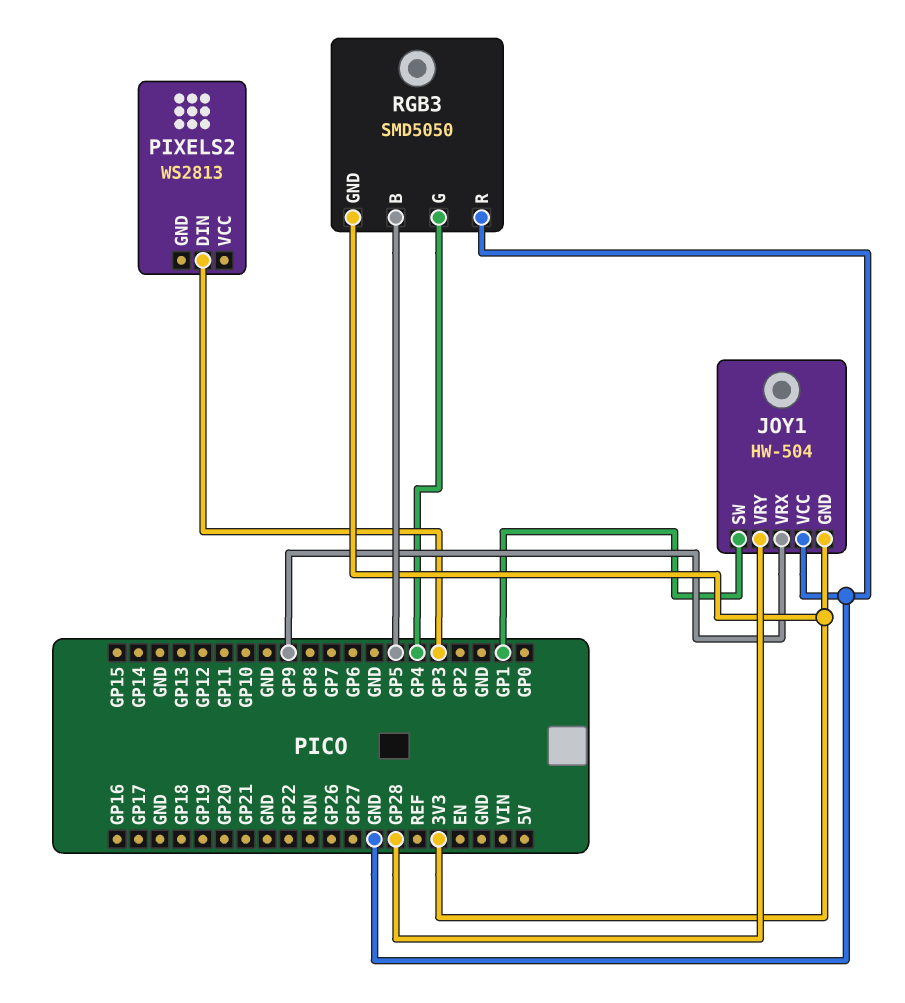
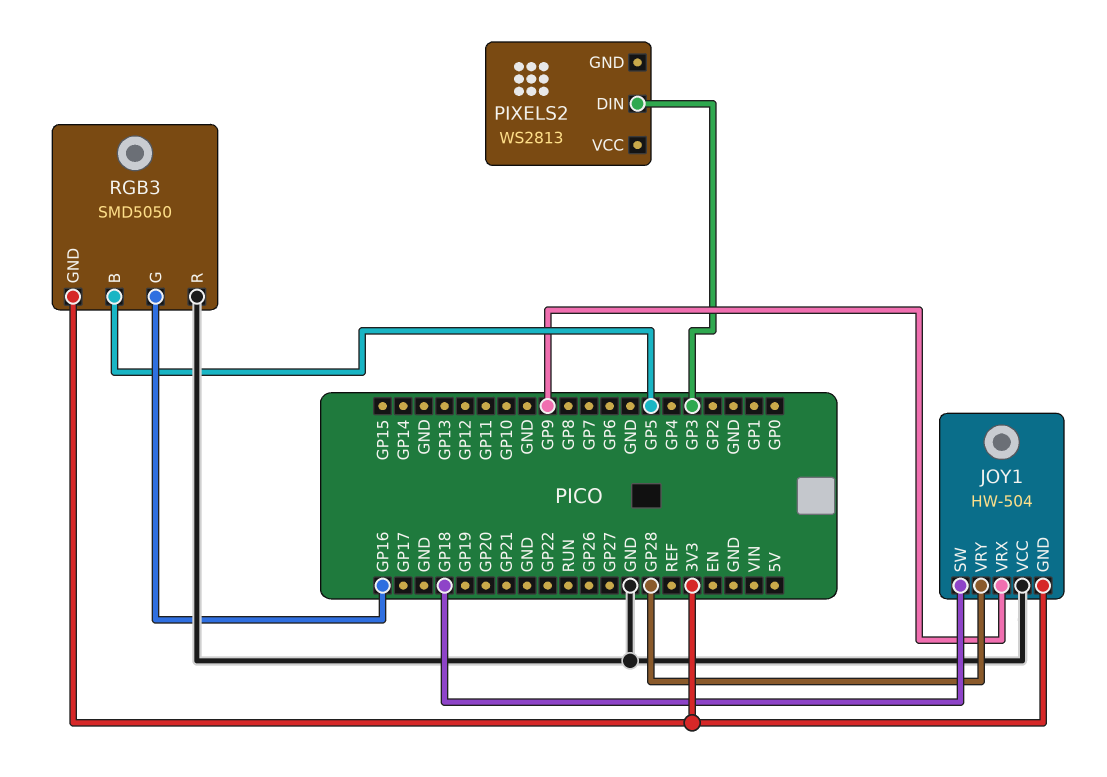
JOY1 pin SW: GP1 -> GP18
RGB3 pin G: GP4 -> GP16

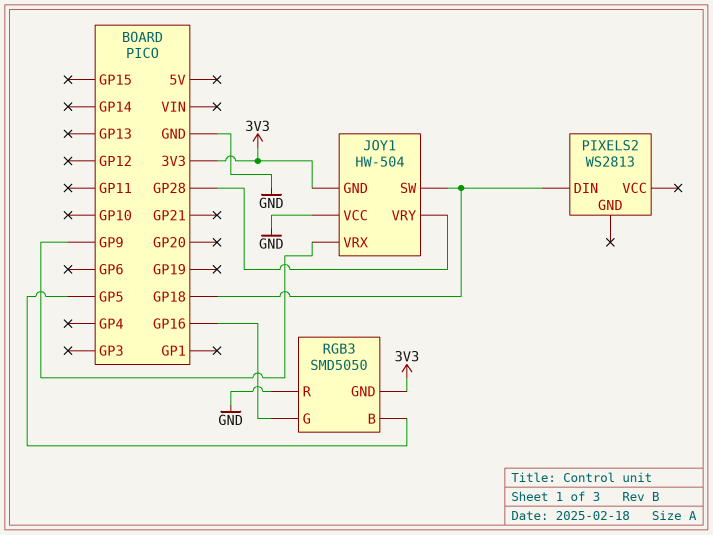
PIXELS2 pin DIN: GP3 -> GP18

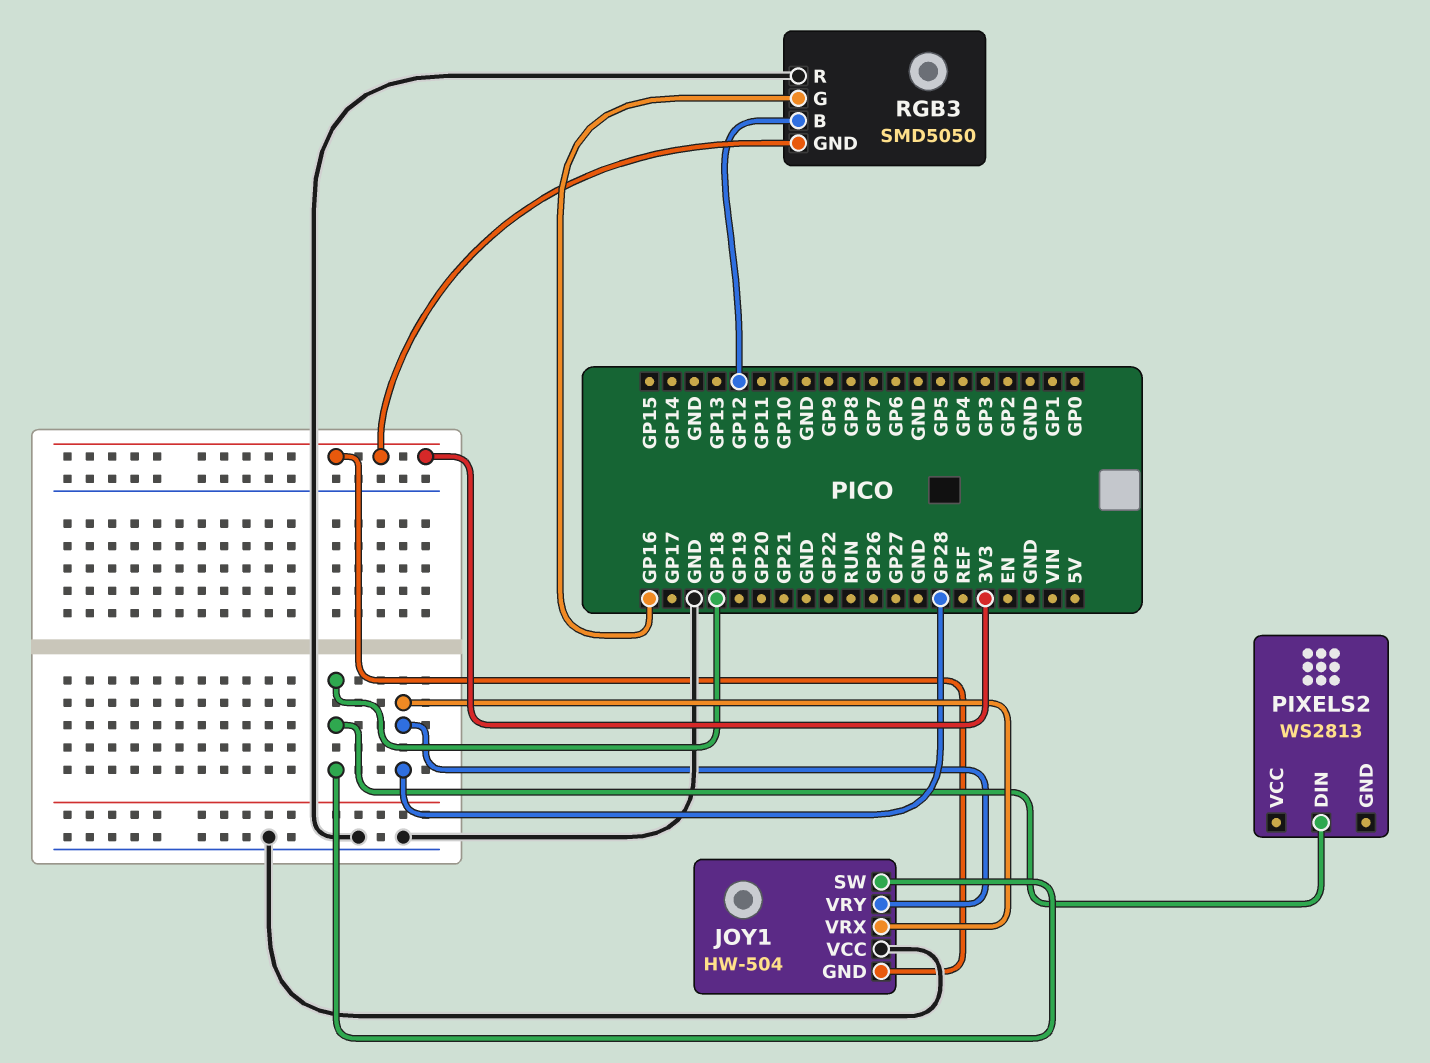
JOY1 pin VRX: GP9 -> GP28
RGB3 pin B: GP5 -> GP12

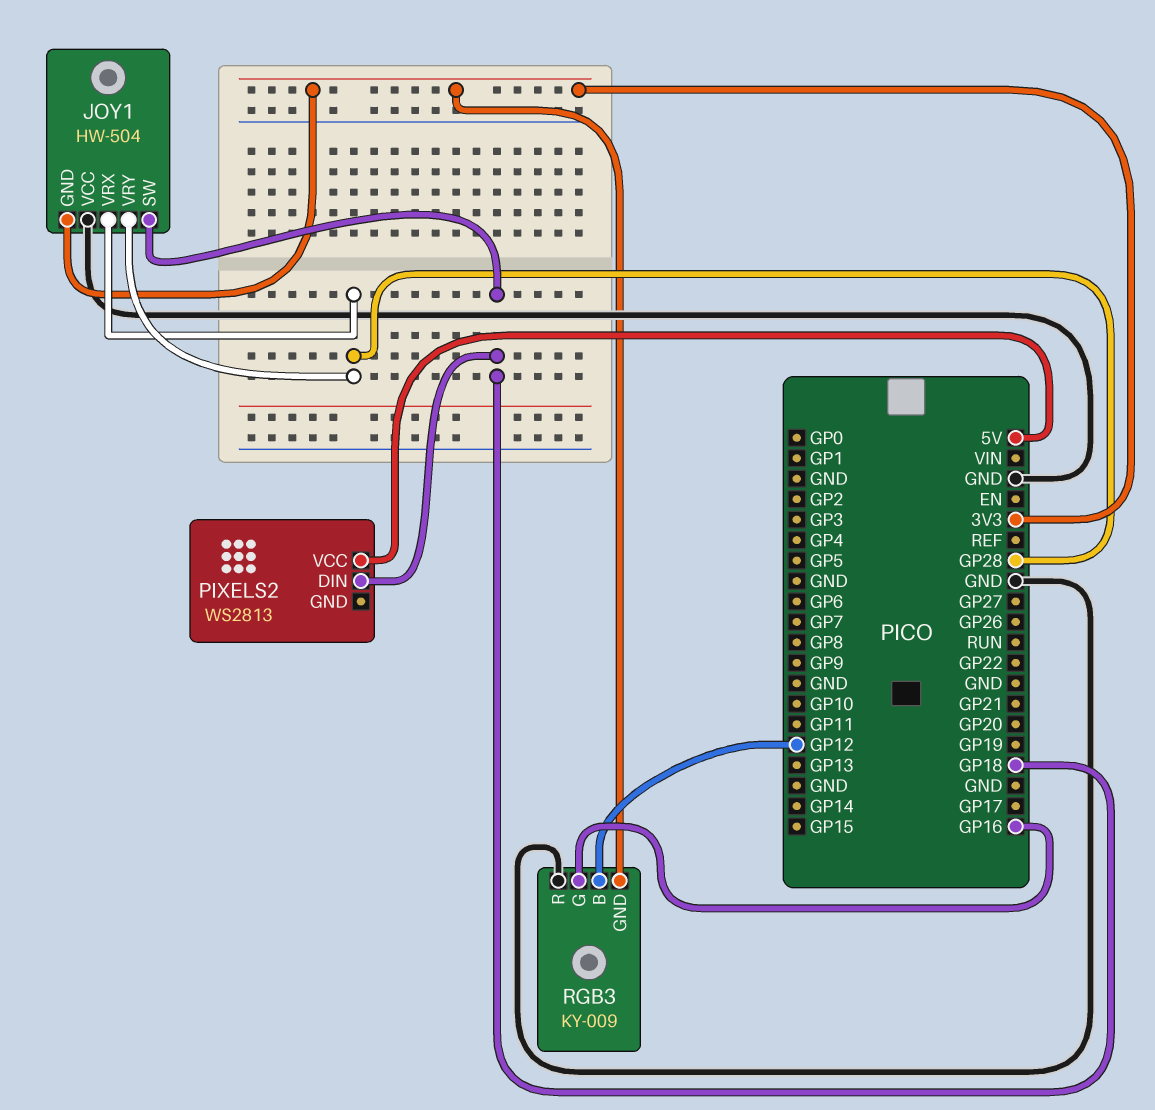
PIXELS2 pin VCC: none -> 5V
RGB3: SMD5050 -> KY-009

